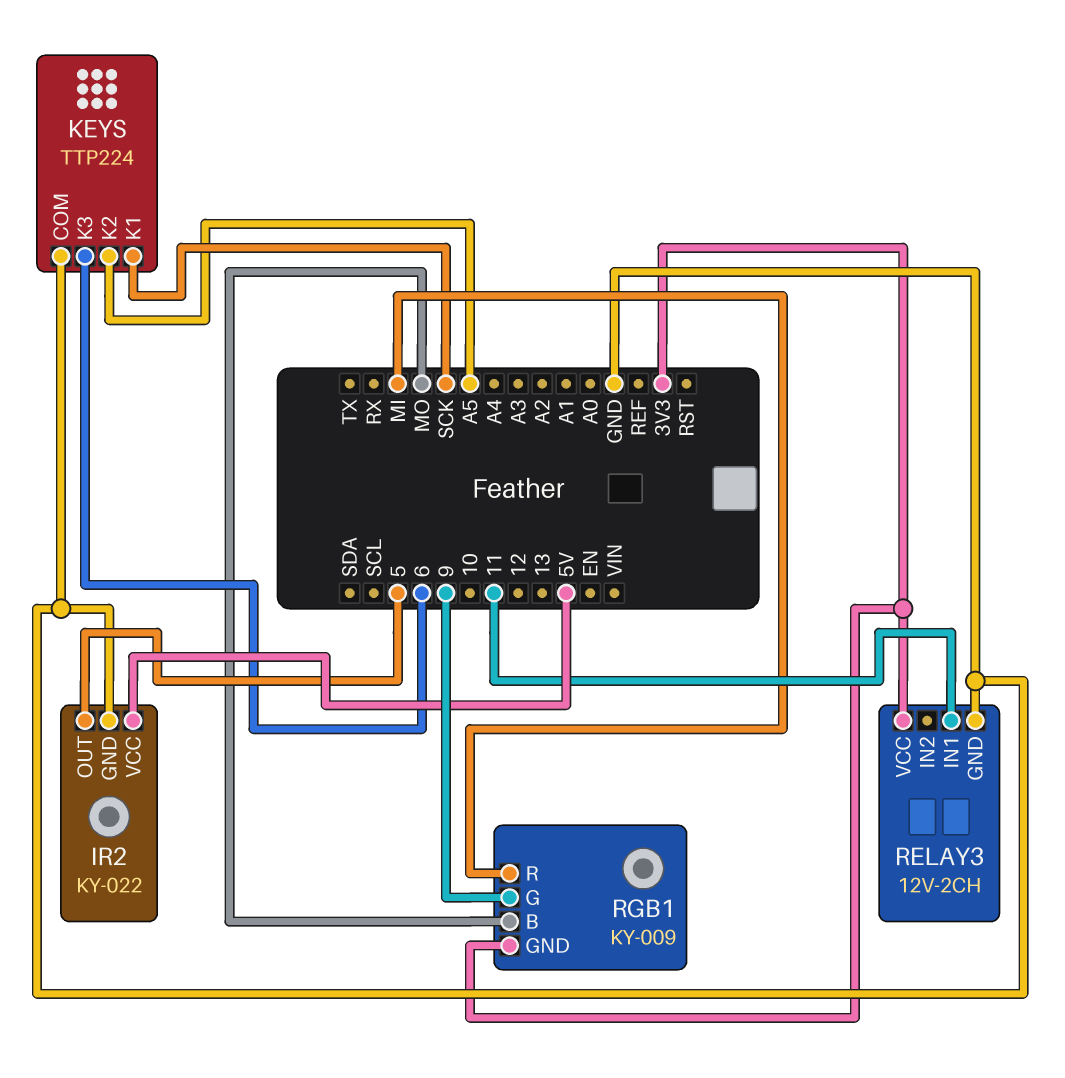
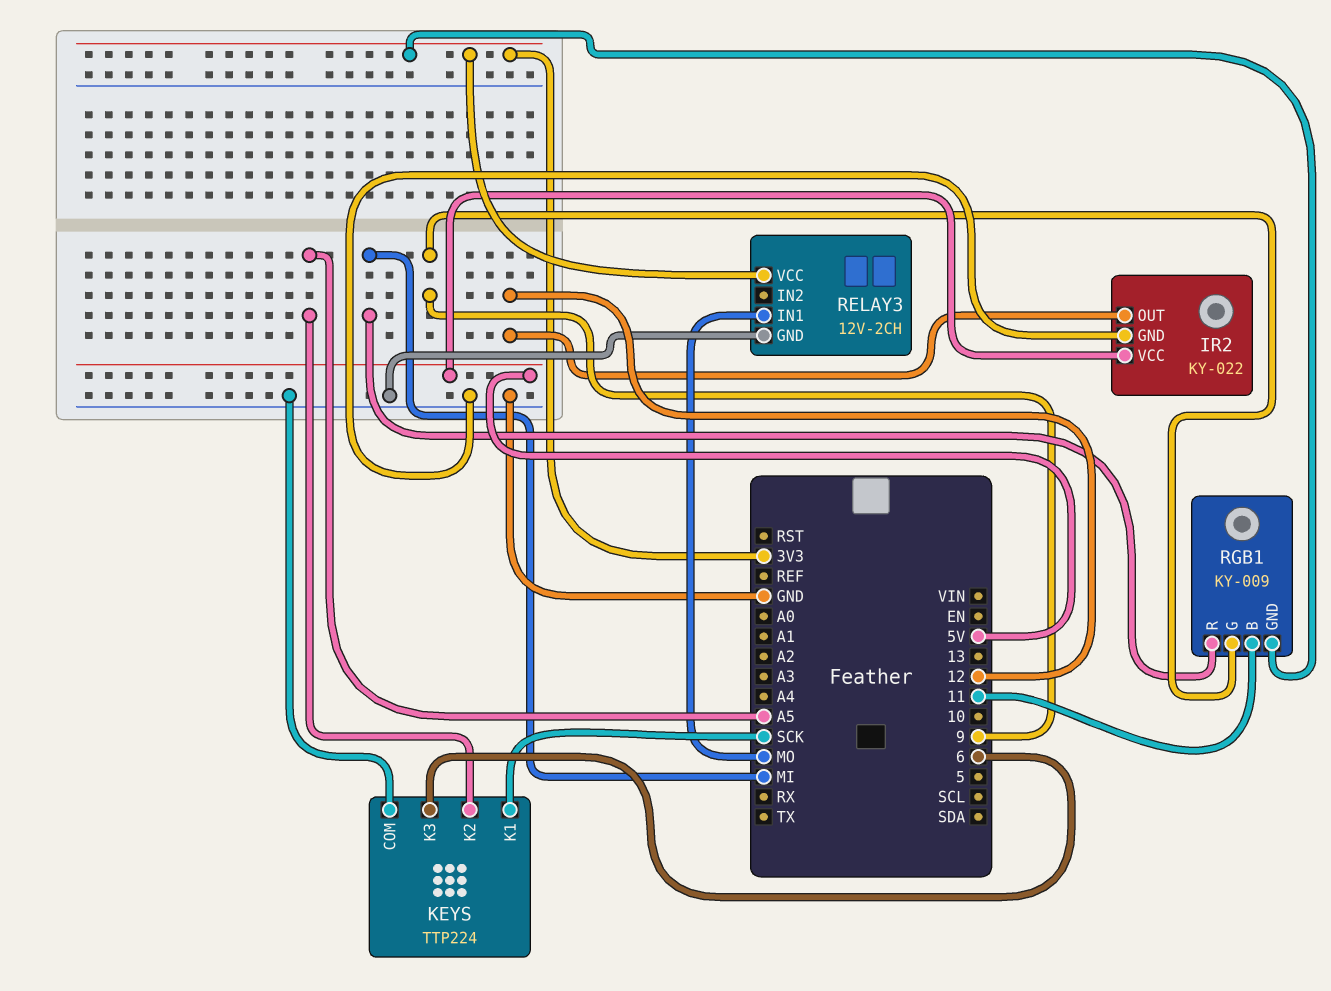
IR2 pin OUT: 5 -> 12
RELAY3 pin IN1: 11 -> MO
RGB1 pin B: MO -> 11

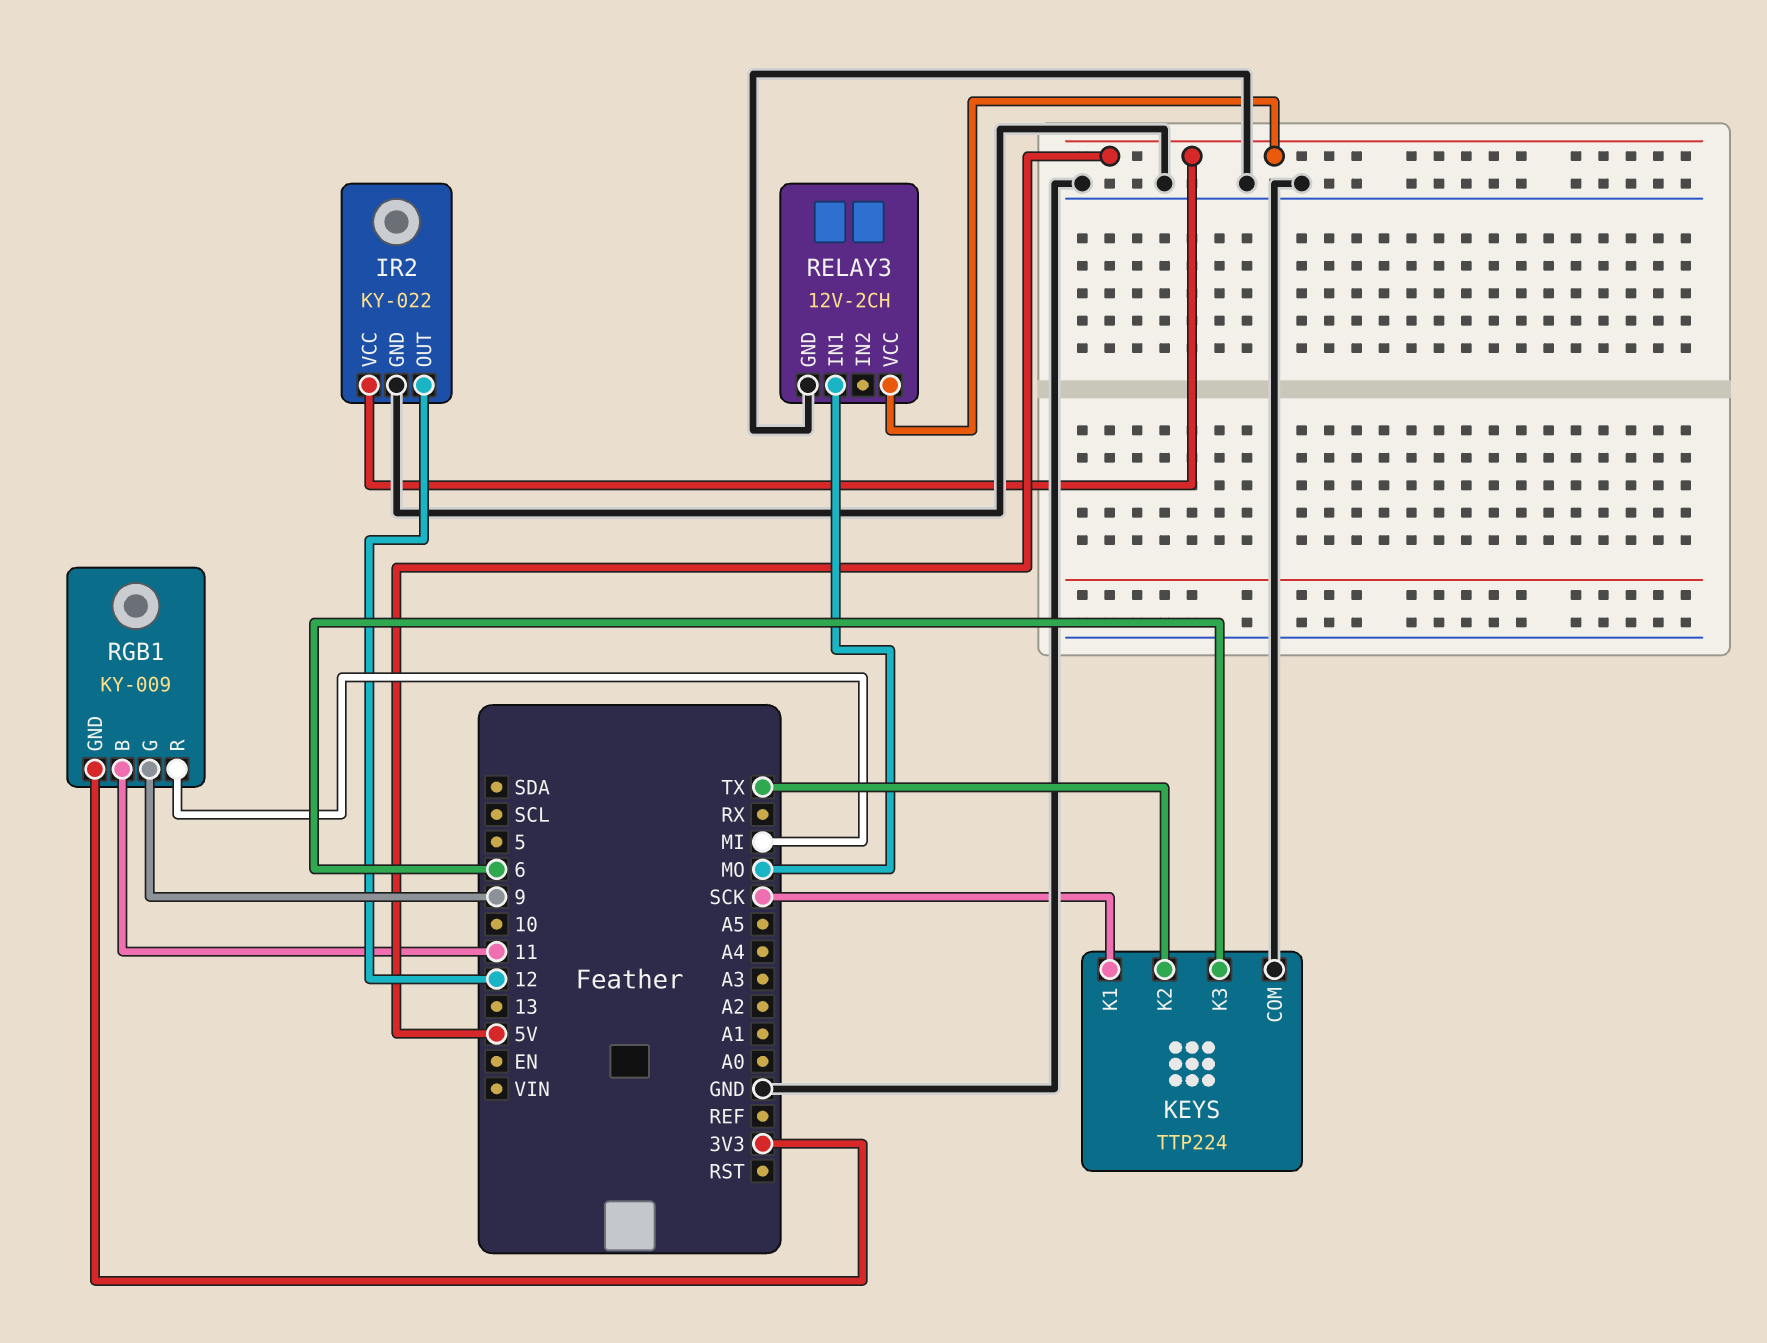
KEYS pin K2: A5 -> TX
RELAY3 pin VCC: 3V3 -> 5V

